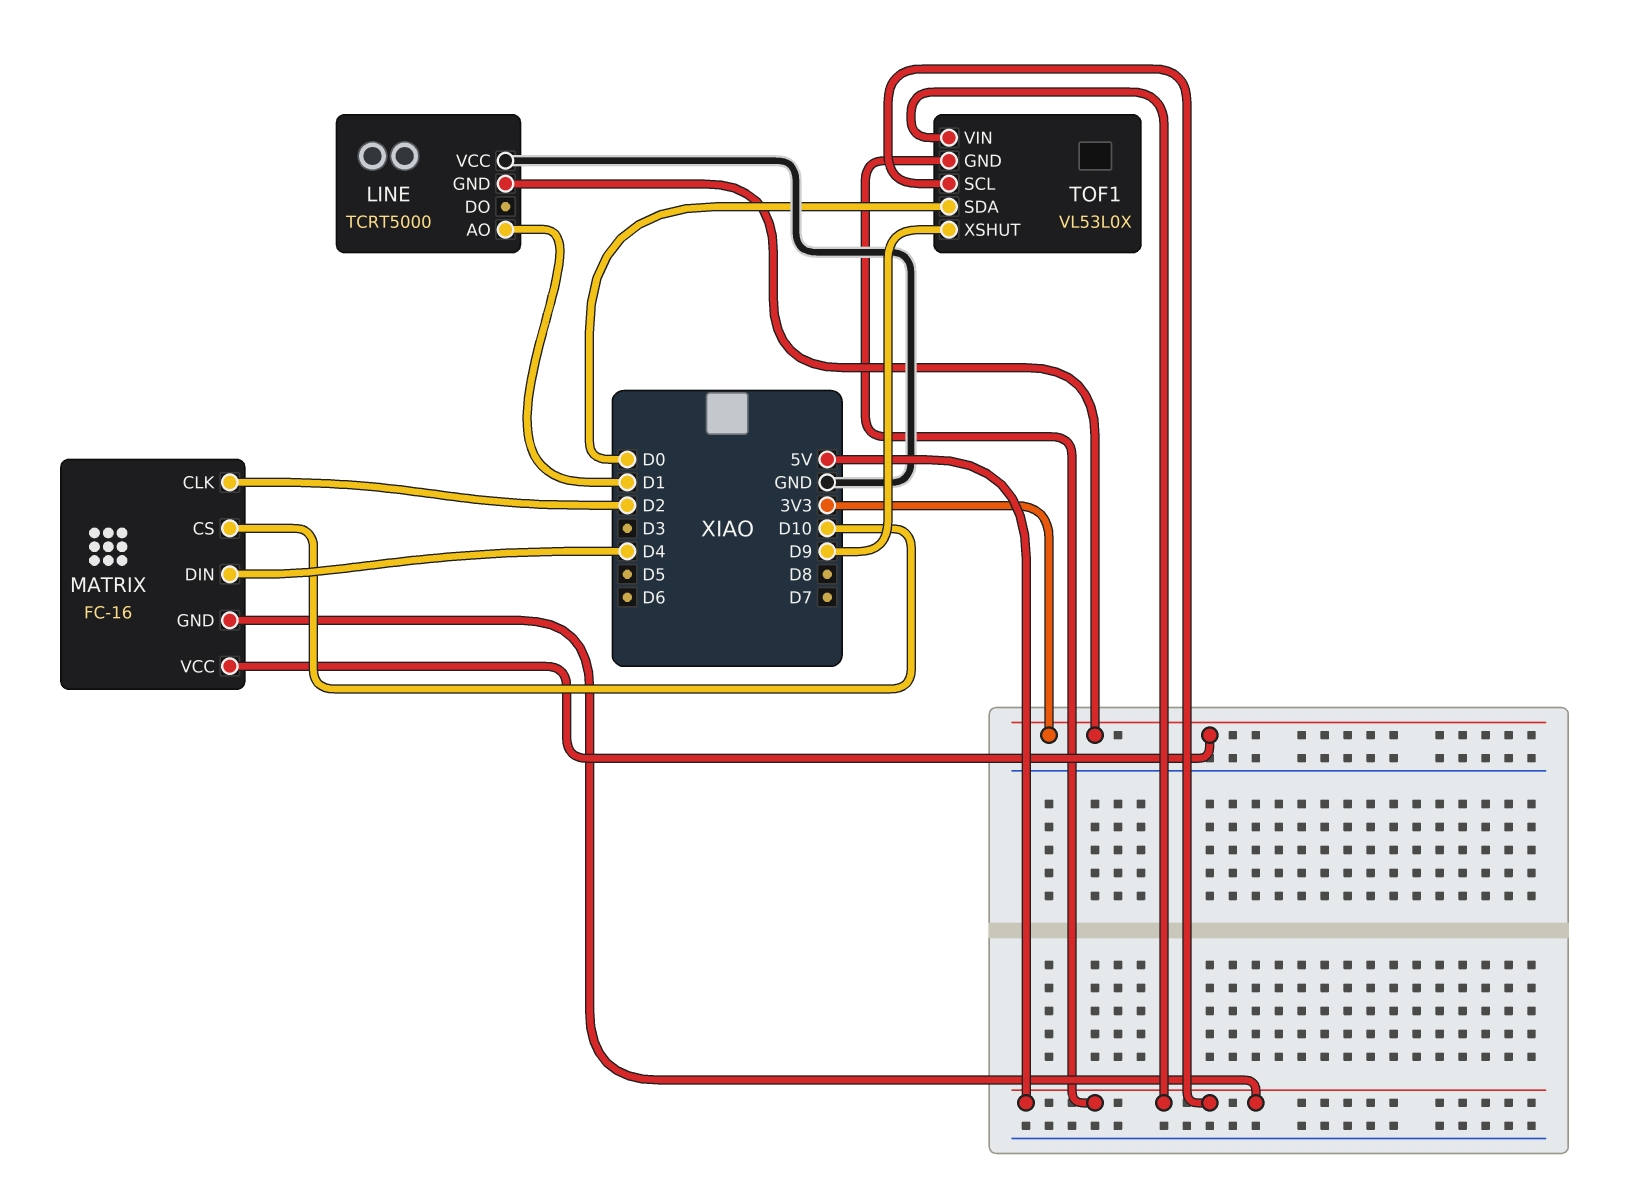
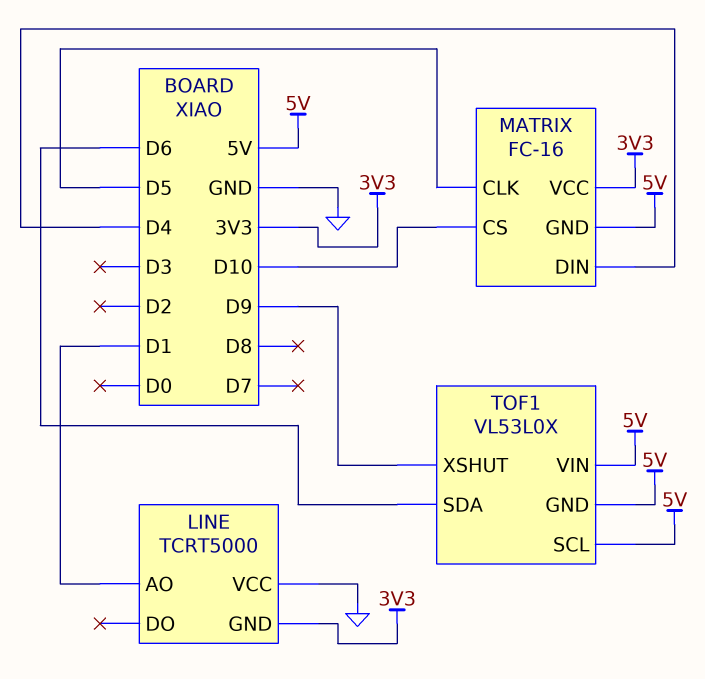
MATRIX pin CLK: D2 -> D5
TOF1 pin SDA: D0 -> D6

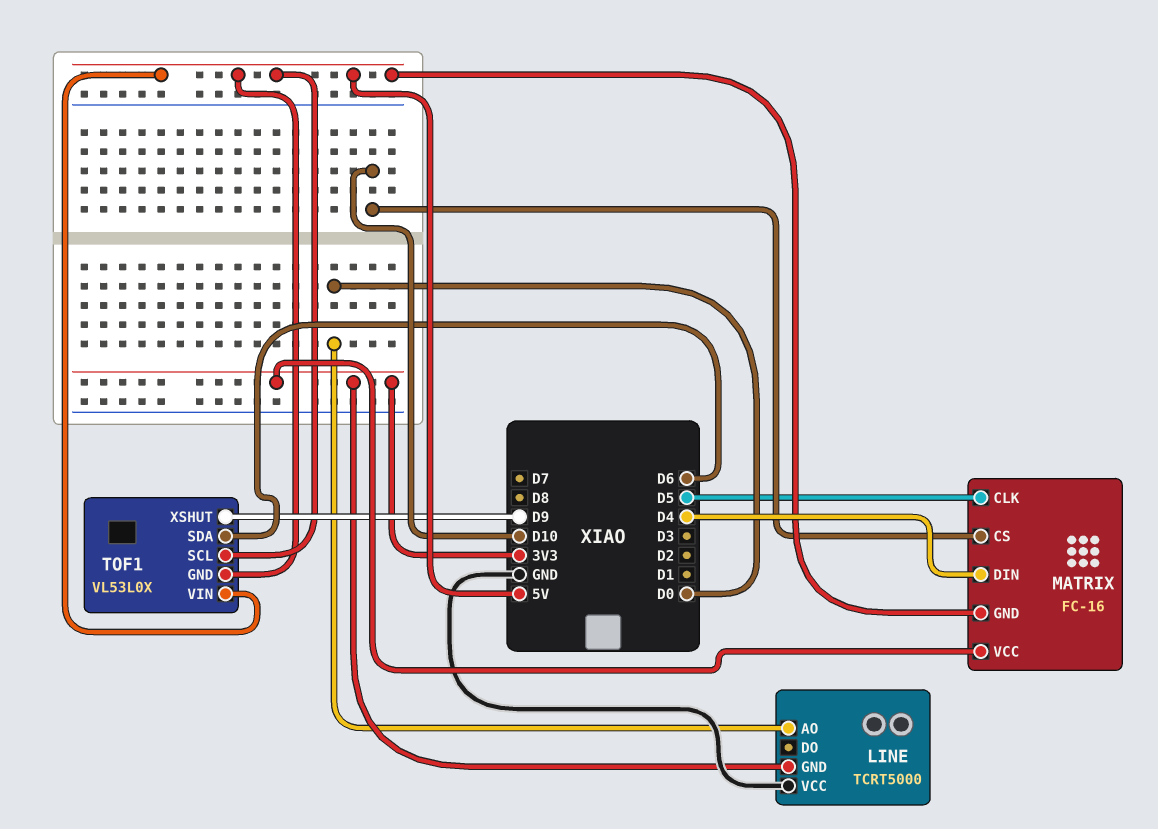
LINE pin AO: D1 -> D0

